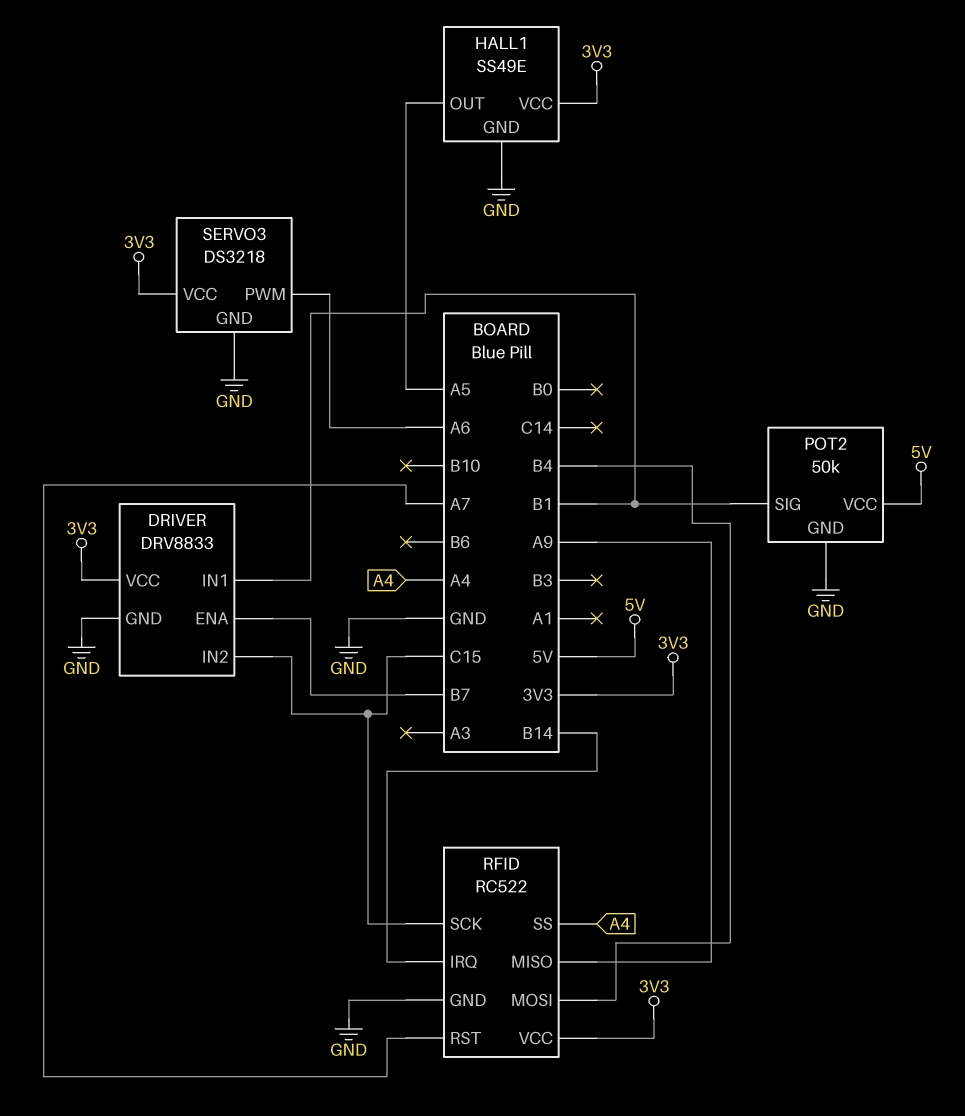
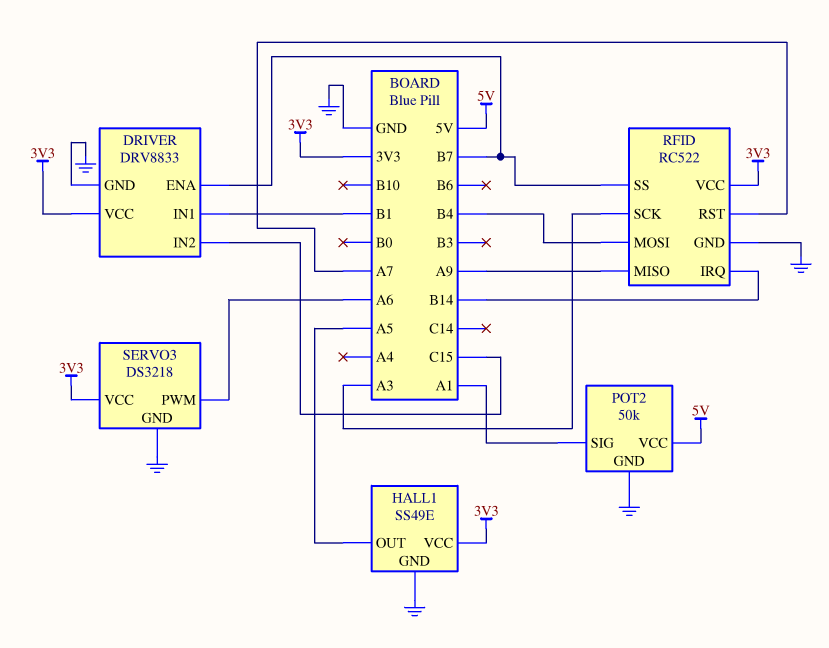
POT2 pin SIG: B1 -> A1
RFID pin SCK: C15 -> A3
RFID pin SS: A4 -> B7

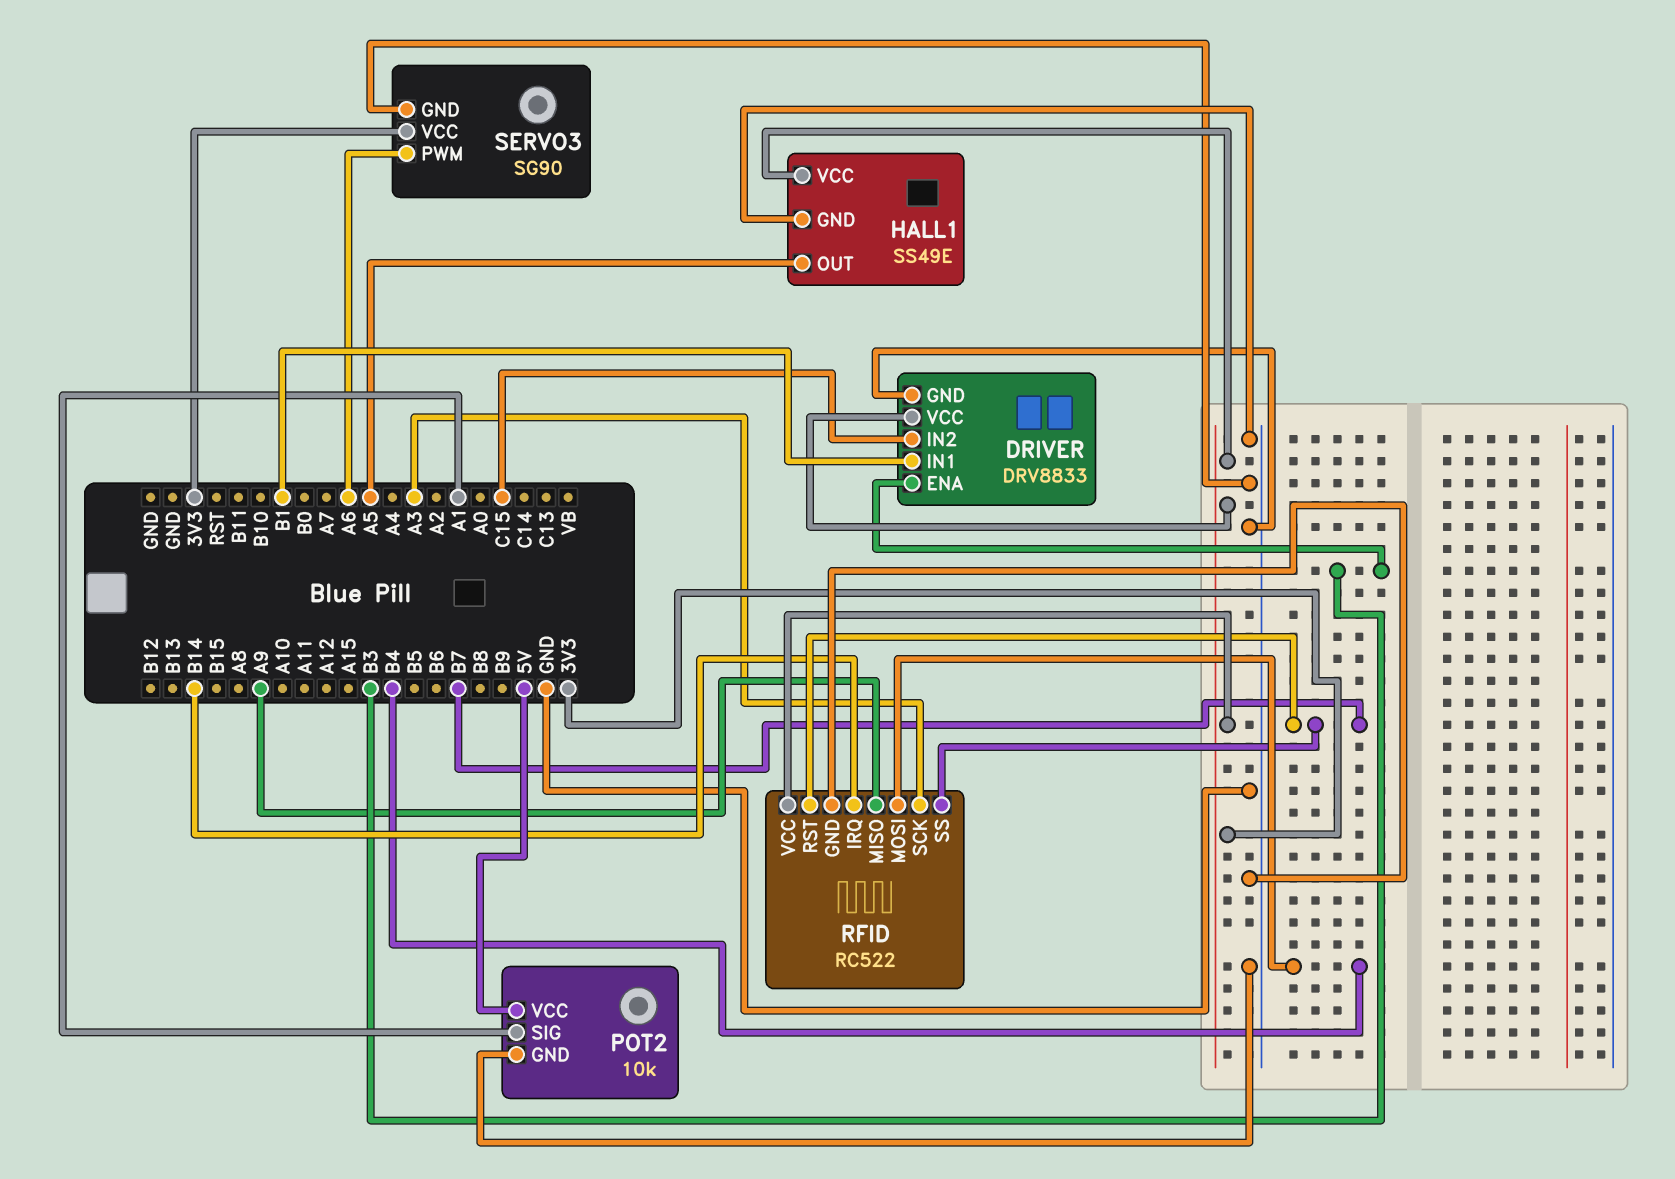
DRIVER pin ENA: B7 -> B3
POT2: 50k -> 10k
RFID pin RST: A7 -> B7
SERVO3: DS3218 -> SG90

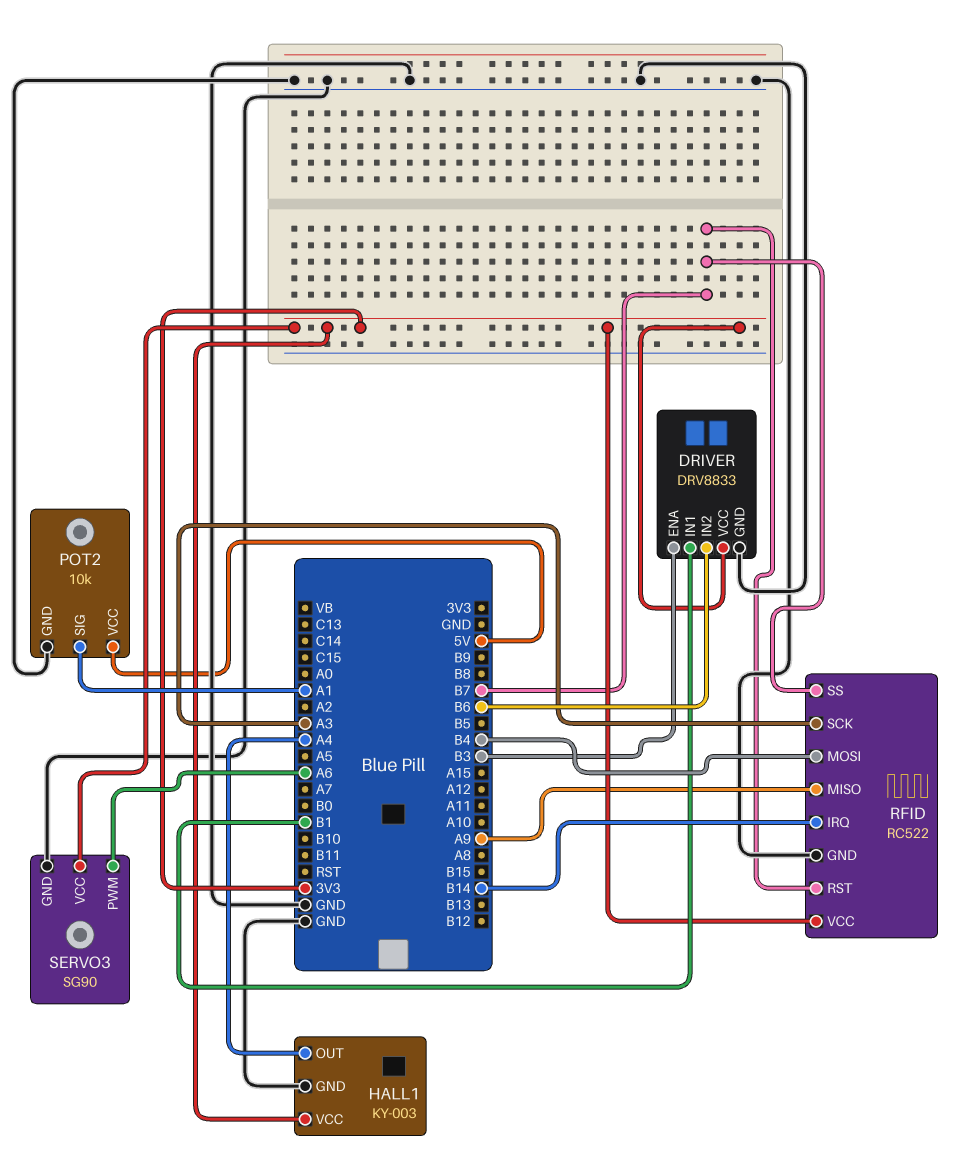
DRIVER pin IN2: C15 -> B6
HALL1: SS49E -> KY-003
HALL1 pin OUT: A5 -> A4

